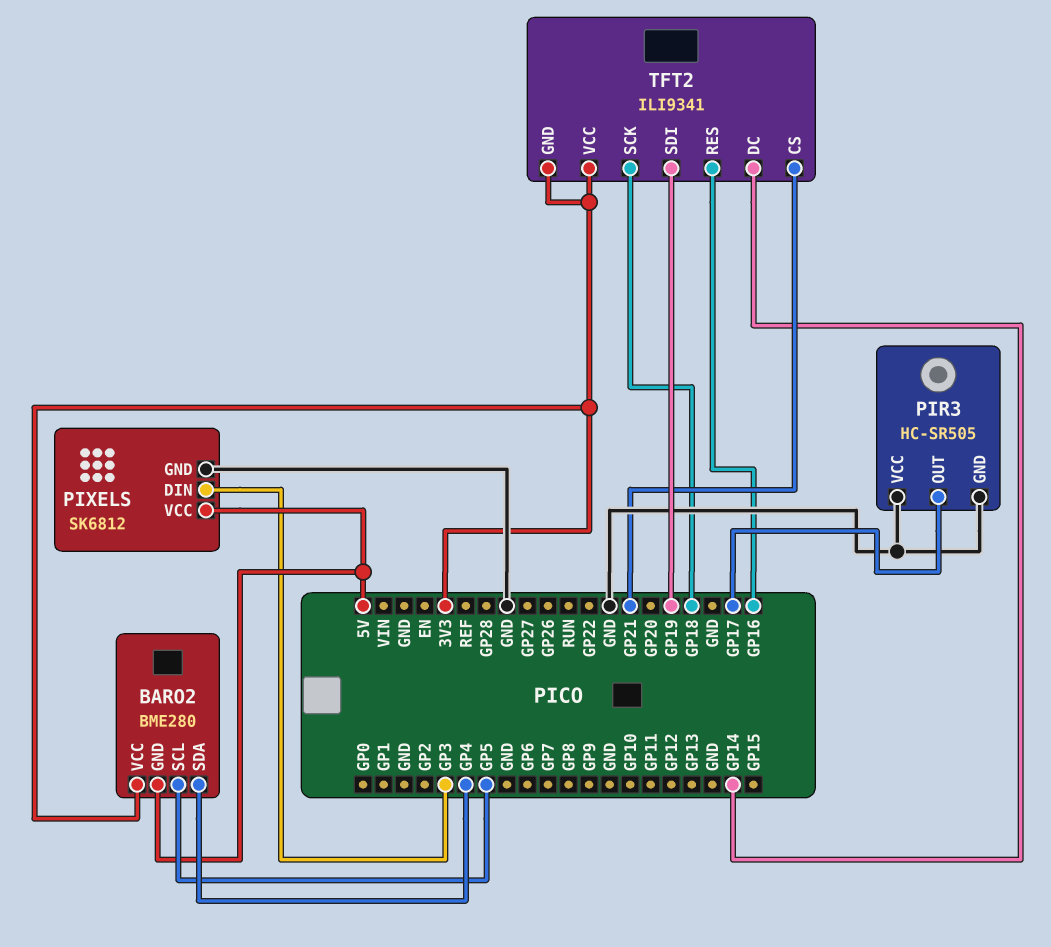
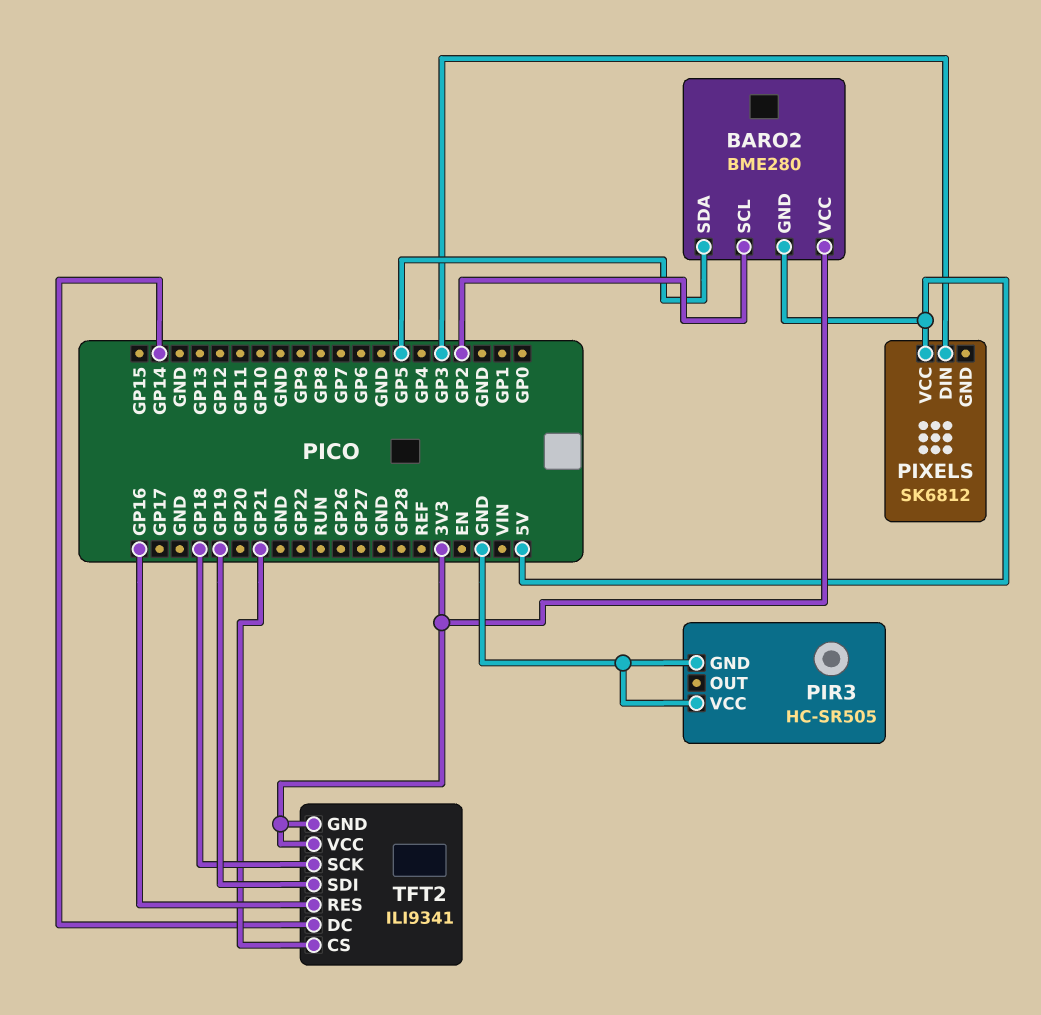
BARO2 pin SCL: GP5 -> GP2
BARO2 pin SDA: GP4 -> GP5
PIR3 pin OUT: GP17 -> none
PIXELS pin GND: GND -> none

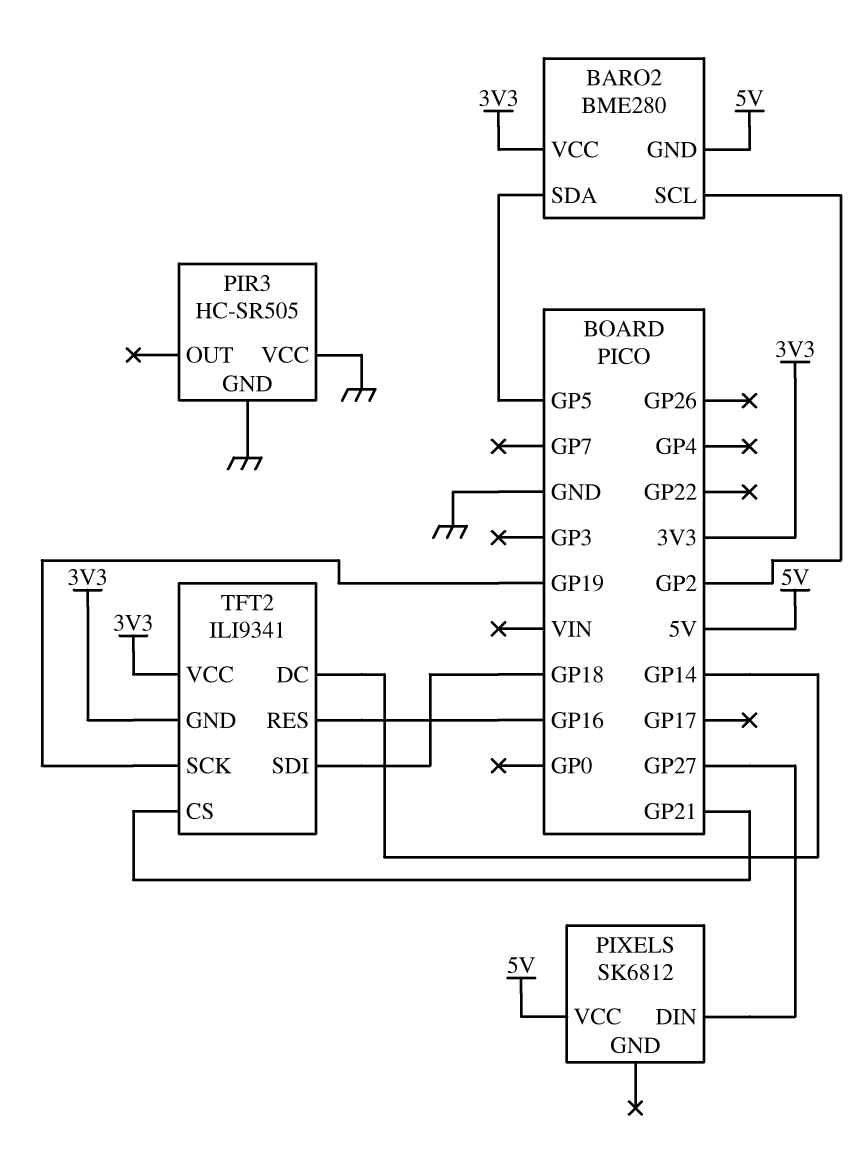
PIXELS pin DIN: GP3 -> GP27
TFT2 pin SCK: GP18 -> GP19
TFT2 pin SDI: GP19 -> GP18

